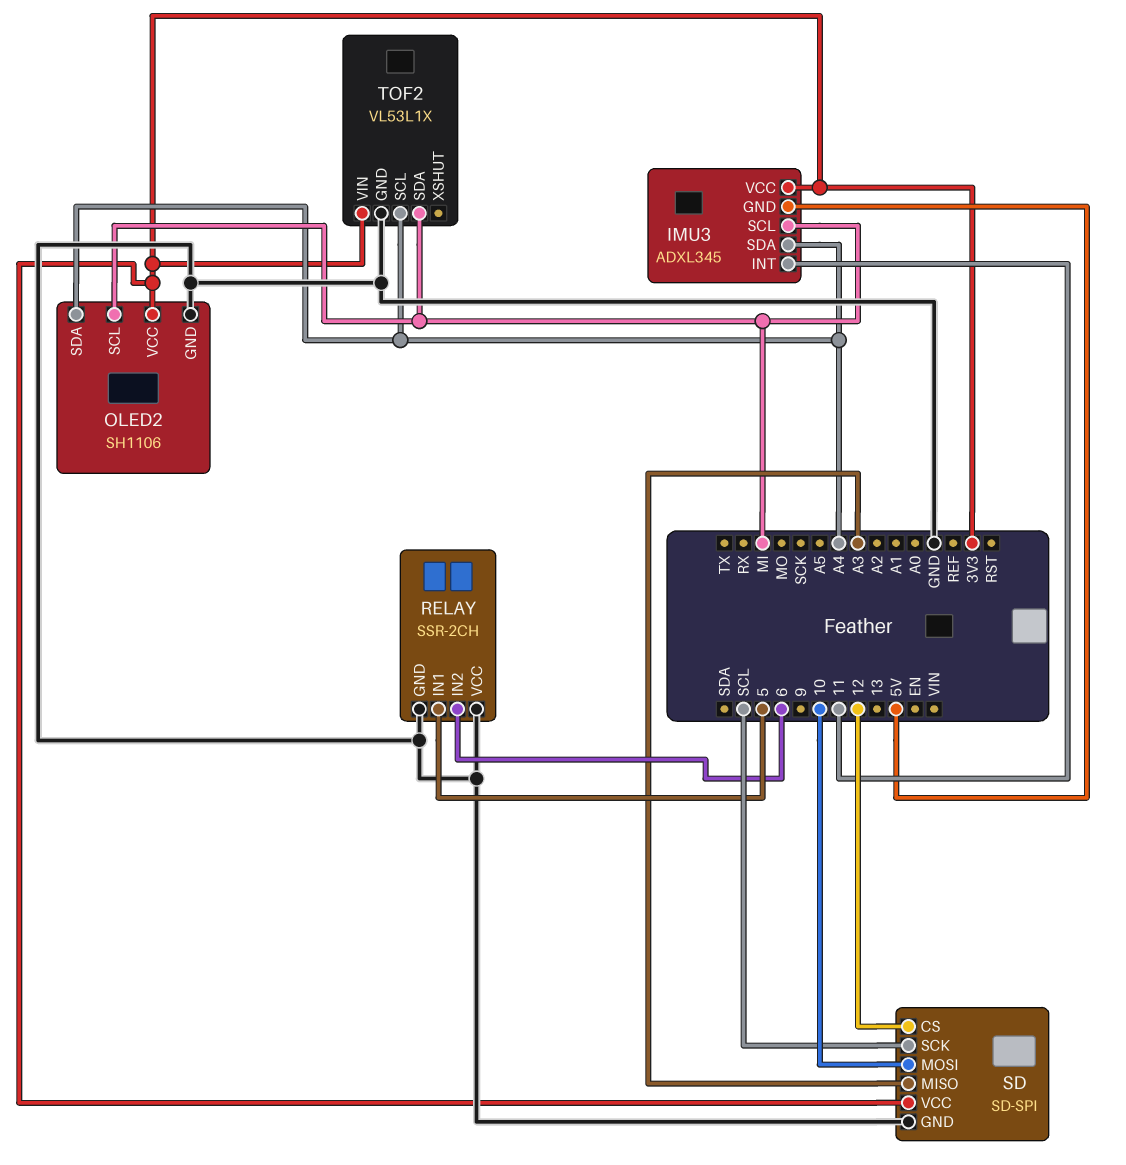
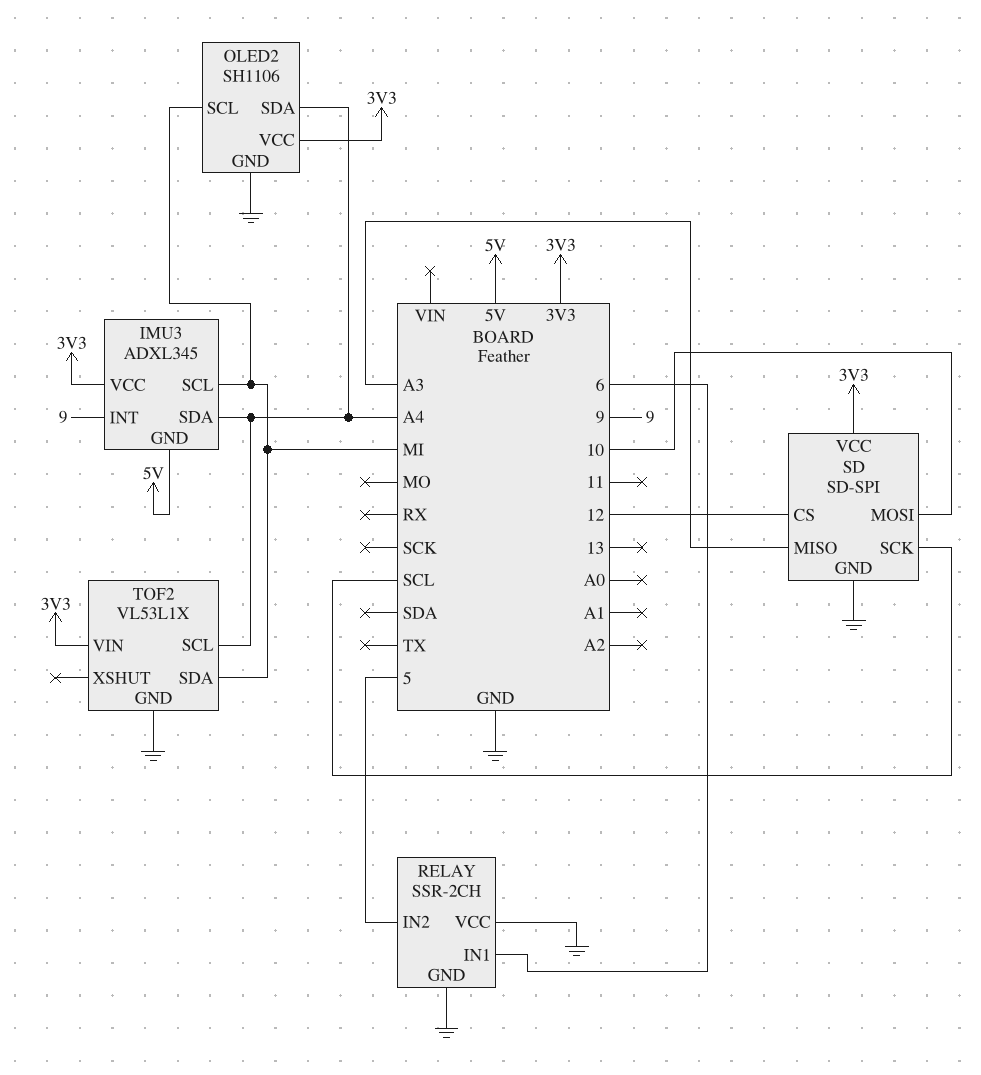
IMU3 pin INT: 11 -> 9
RELAY pin IN1: 5 -> 6
RELAY pin IN2: 6 -> 5

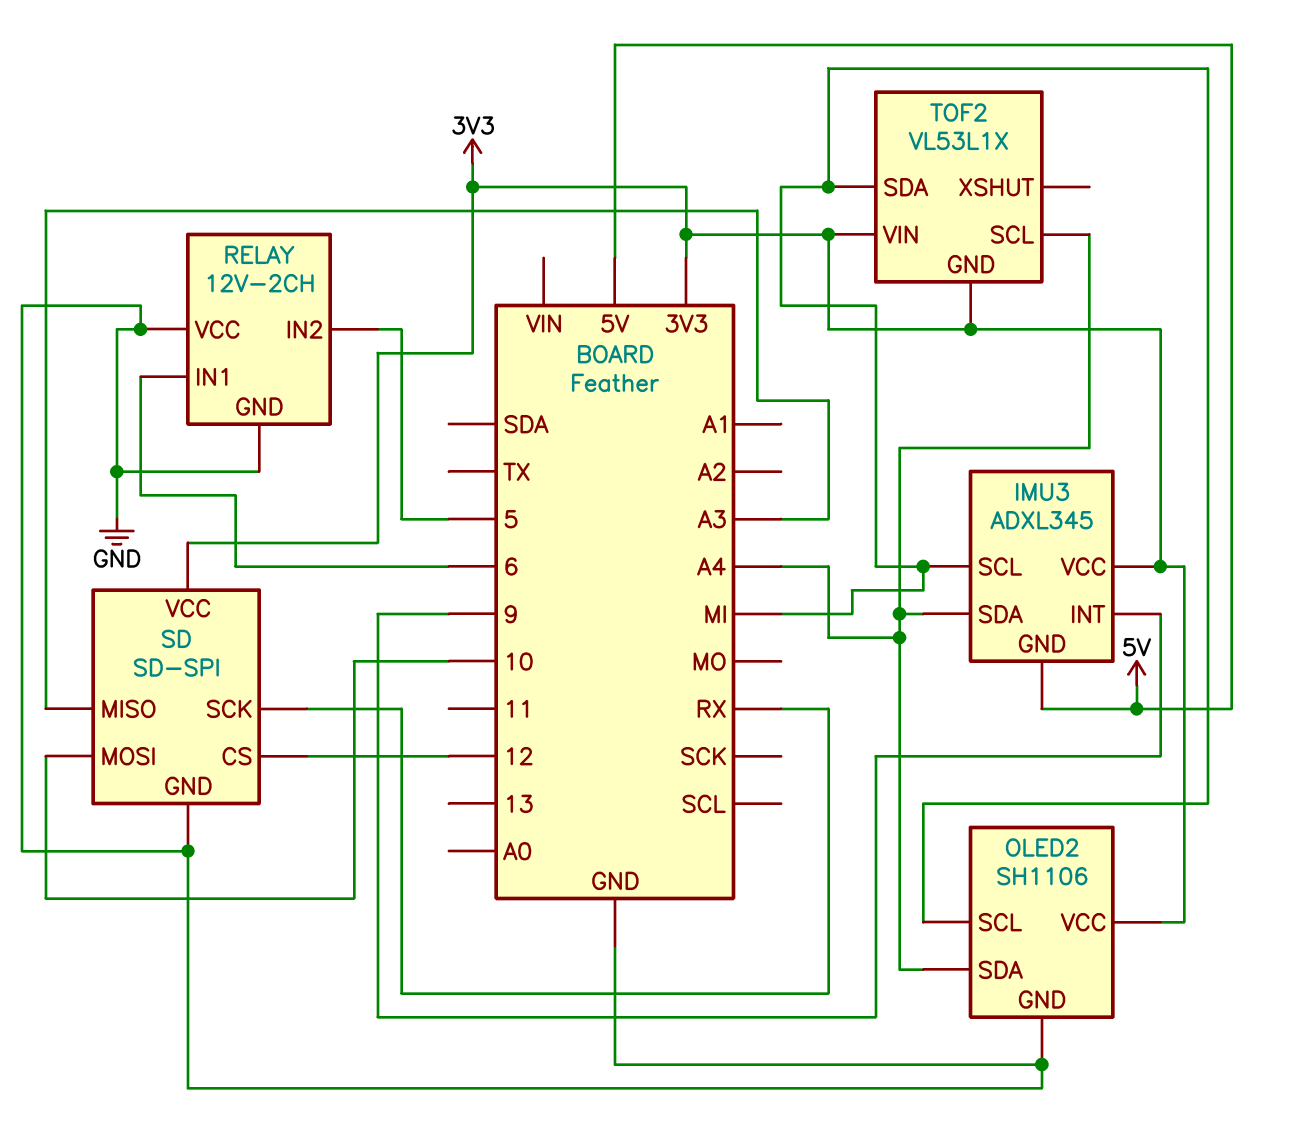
RELAY: SSR-2CH -> 12V-2CH
SD pin SCK: SCL -> RX
TOF2 pin GND: GND -> 3V3

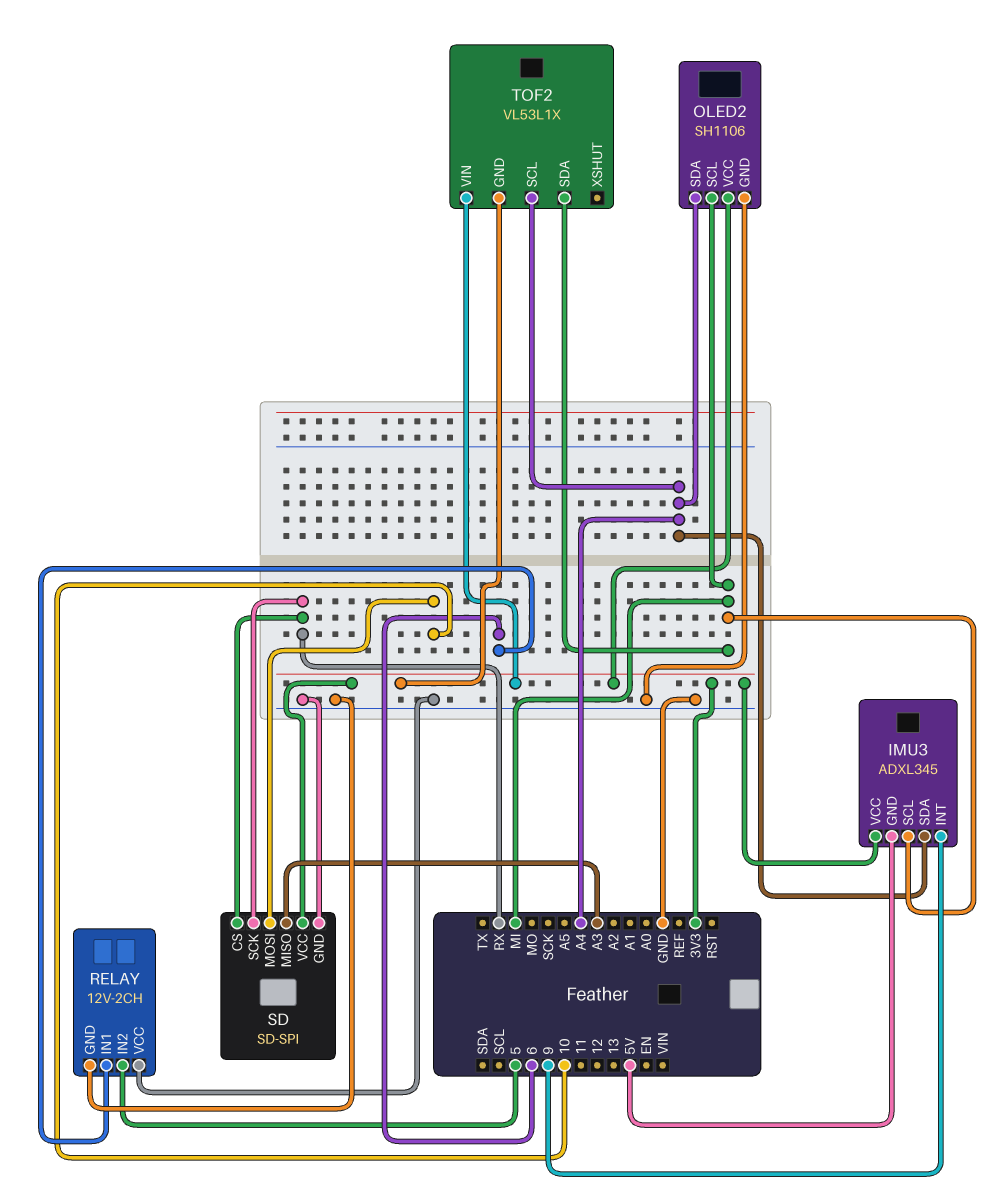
SD pin CS: 12 -> RX

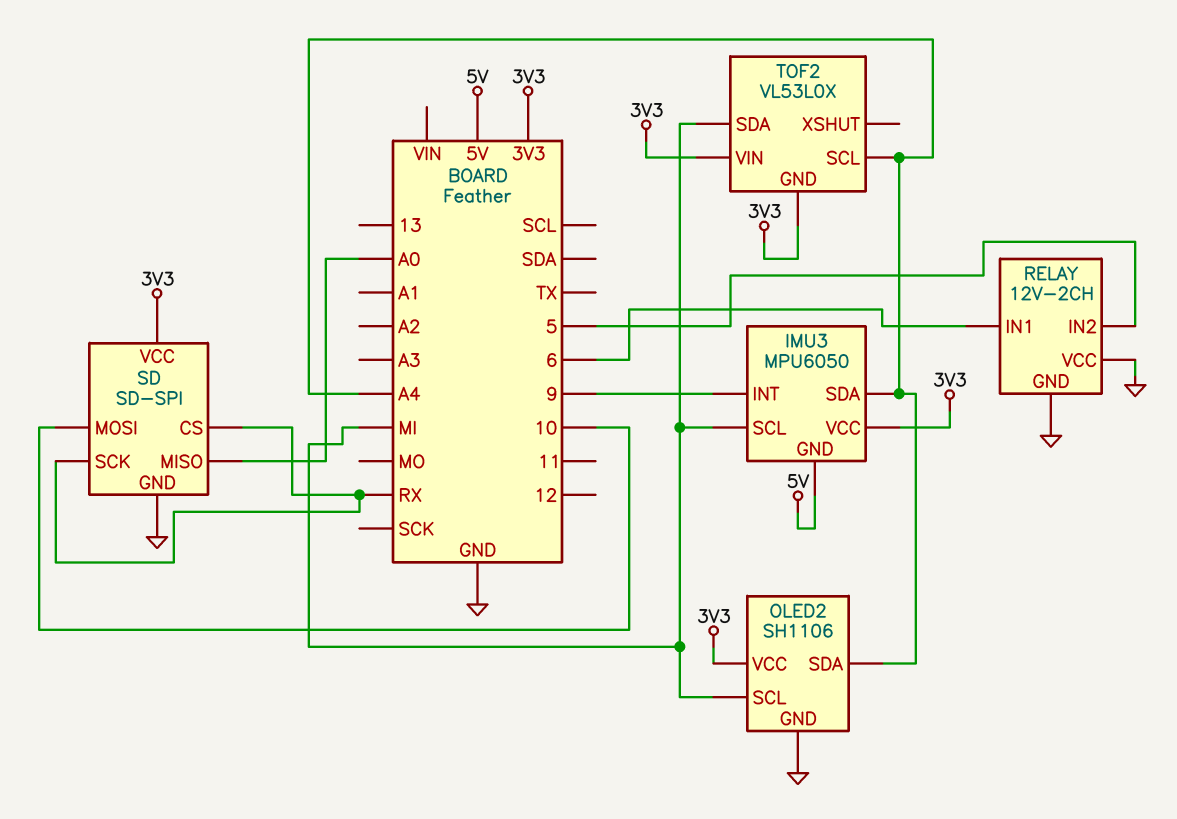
IMU3: ADXL345 -> MPU6050
SD pin MISO: A3 -> A0
TOF2: VL53L1X -> VL53L0X

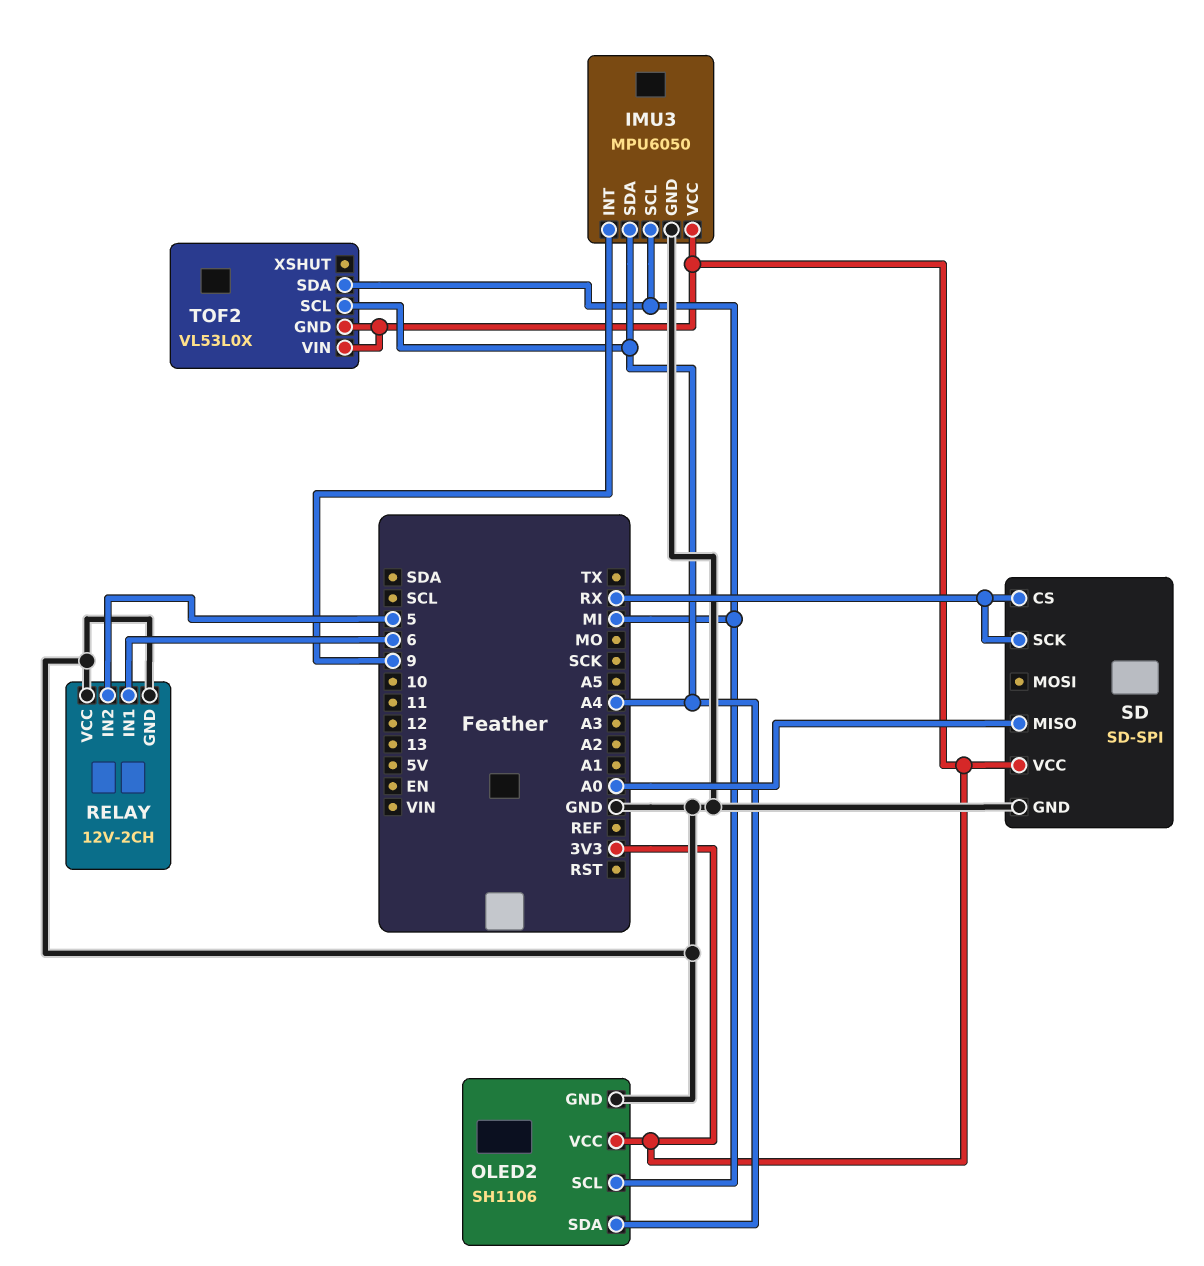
IMU3 pin GND: 5V -> GND
SD pin MOSI: 10 -> none

